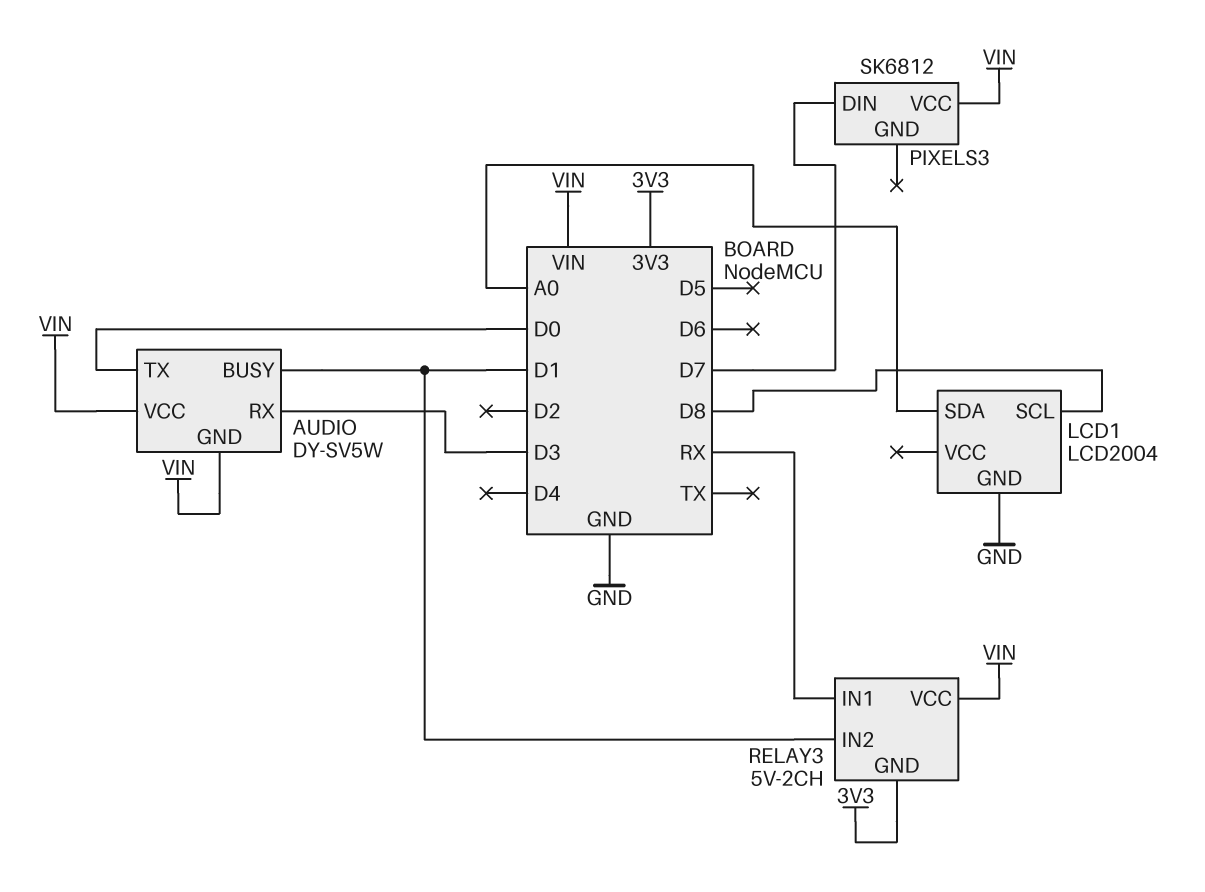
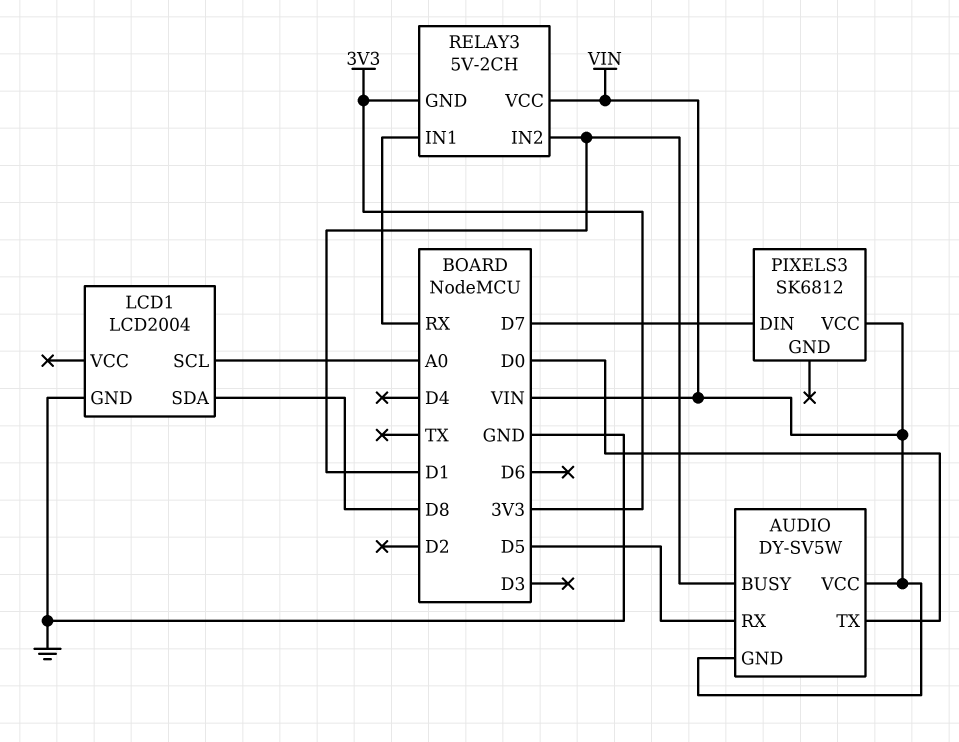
AUDIO pin RX: D3 -> D5
LCD1 pin SCL: D8 -> A0
LCD1 pin SDA: A0 -> D8

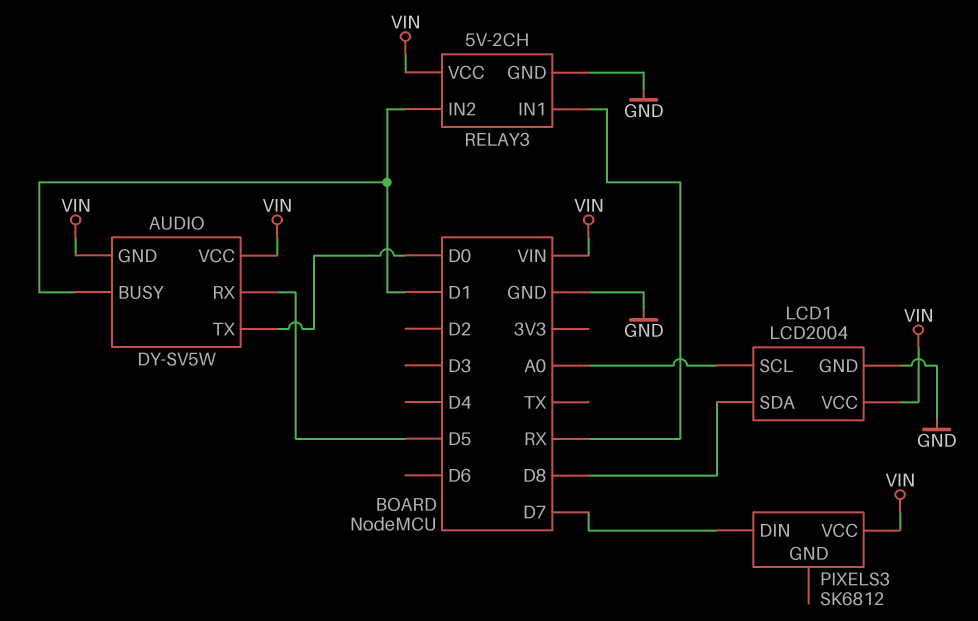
LCD1 pin VCC: none -> VIN
RELAY3 pin GND: 3V3 -> GND

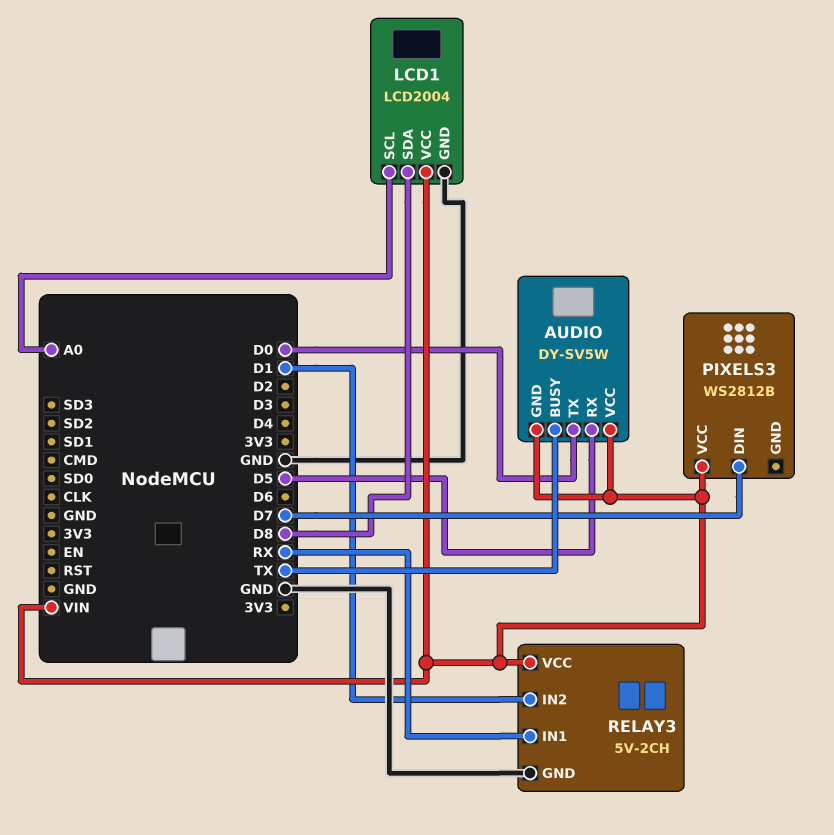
AUDIO pin BUSY: D1 -> TX
PIXELS3: SK6812 -> WS2812B

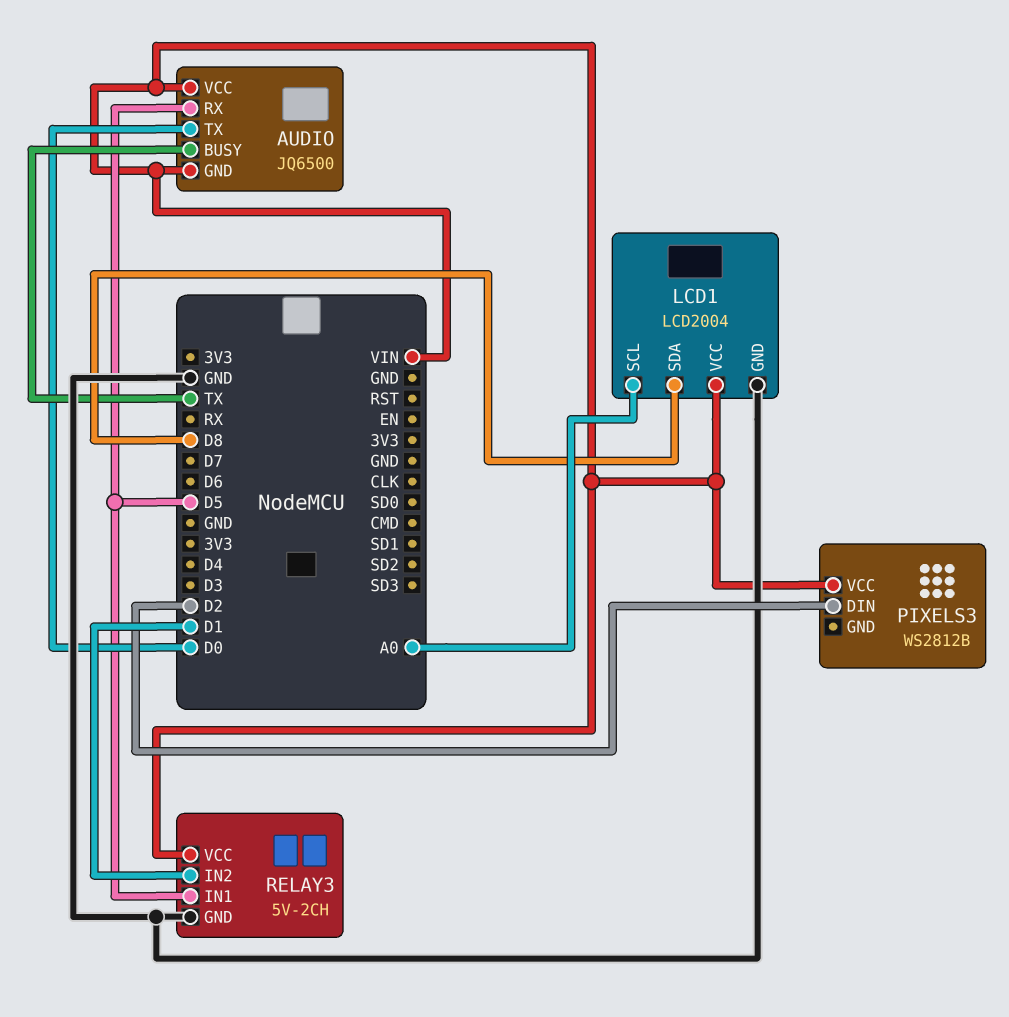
AUDIO: DY-SV5W -> JQ6500
PIXELS3 pin DIN: D7 -> D2
RELAY3 pin IN1: RX -> D5

